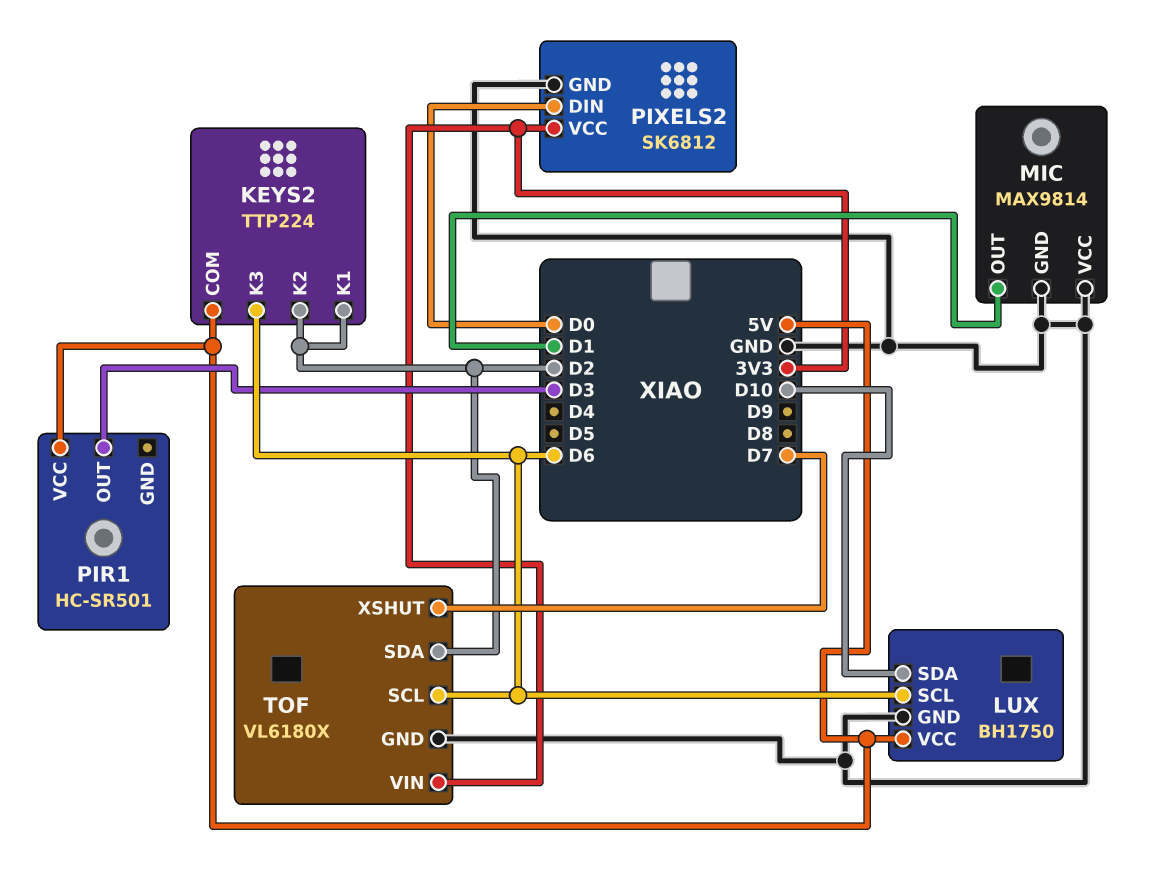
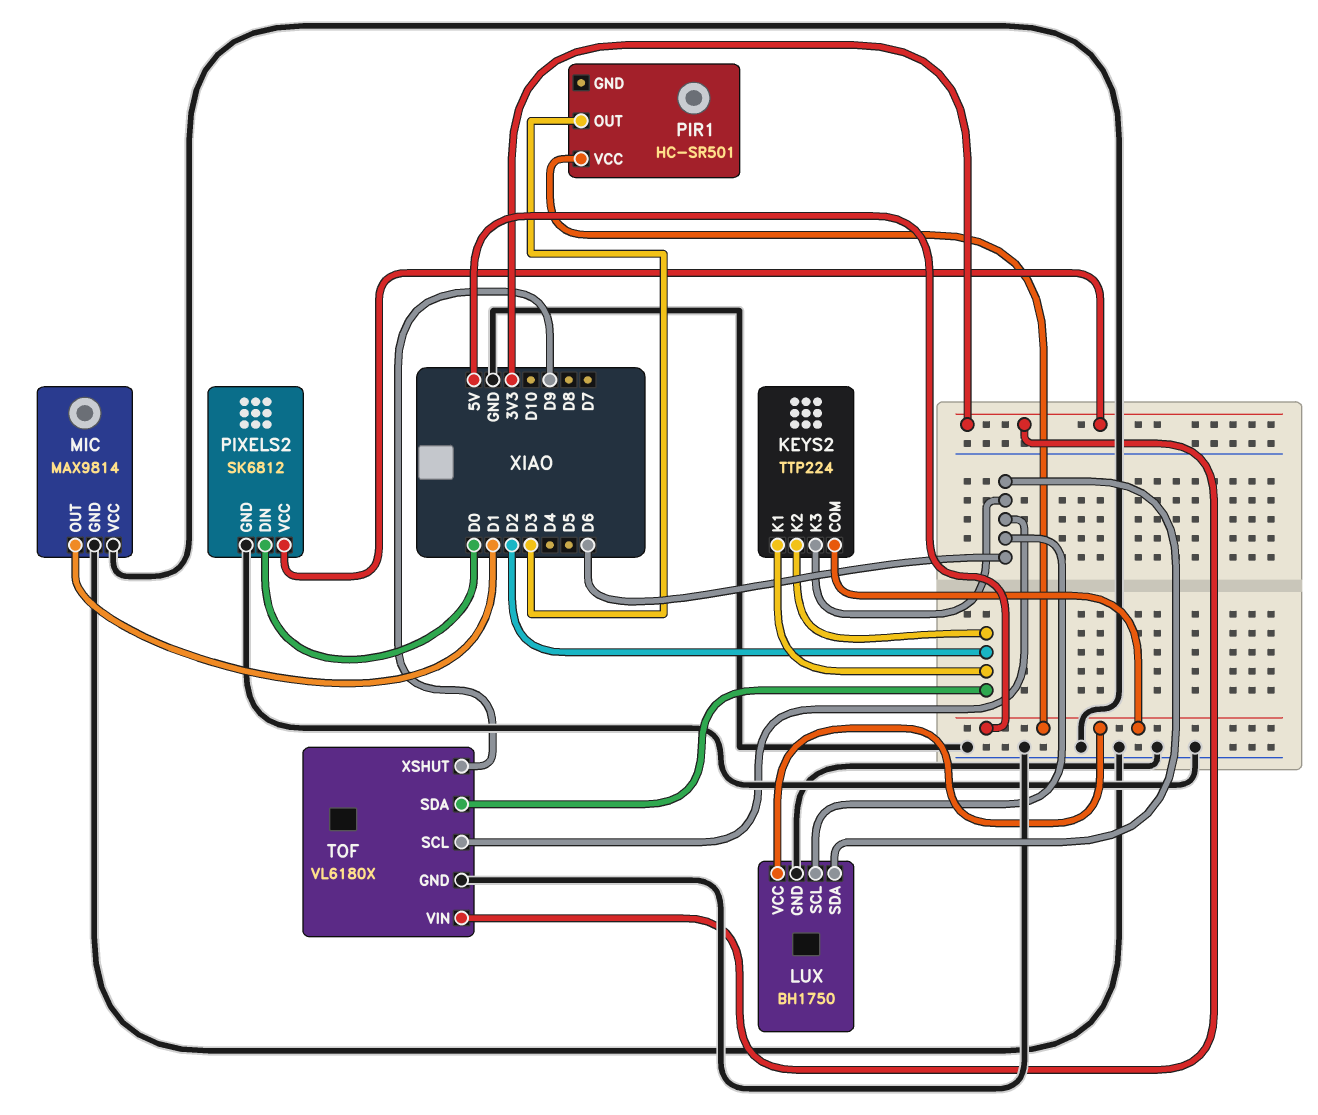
LUX pin SDA: D10 -> D6
TOF pin XSHUT: D7 -> D9

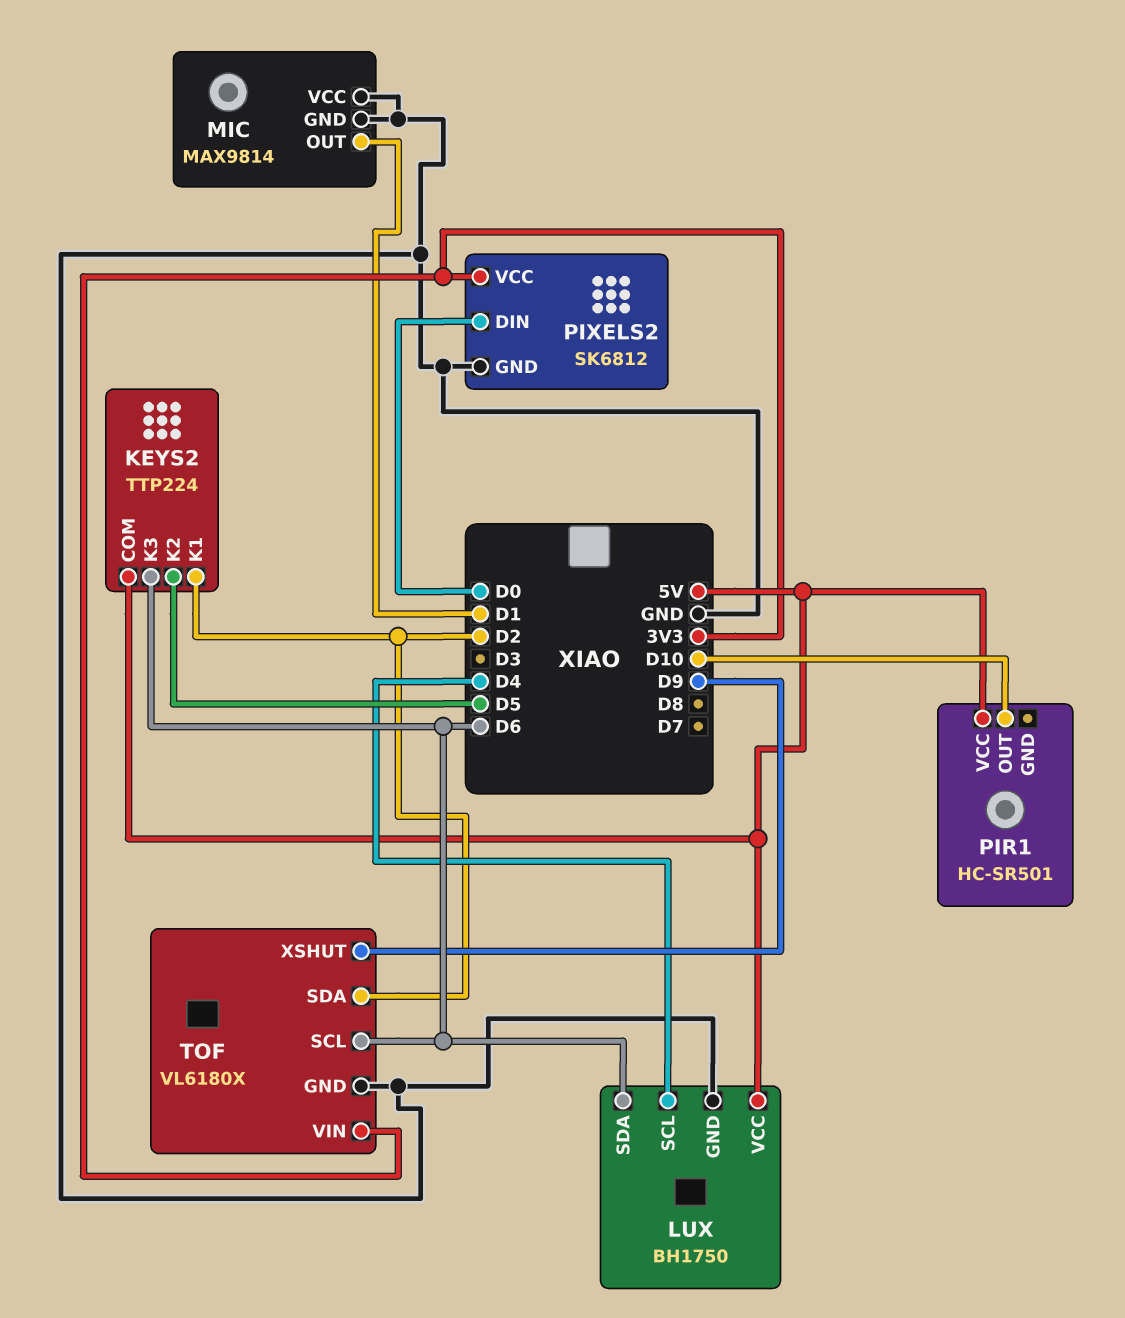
KEYS2 pin K2: D2 -> D5
LUX pin SCL: D6 -> D4
PIR1 pin OUT: D3 -> D10

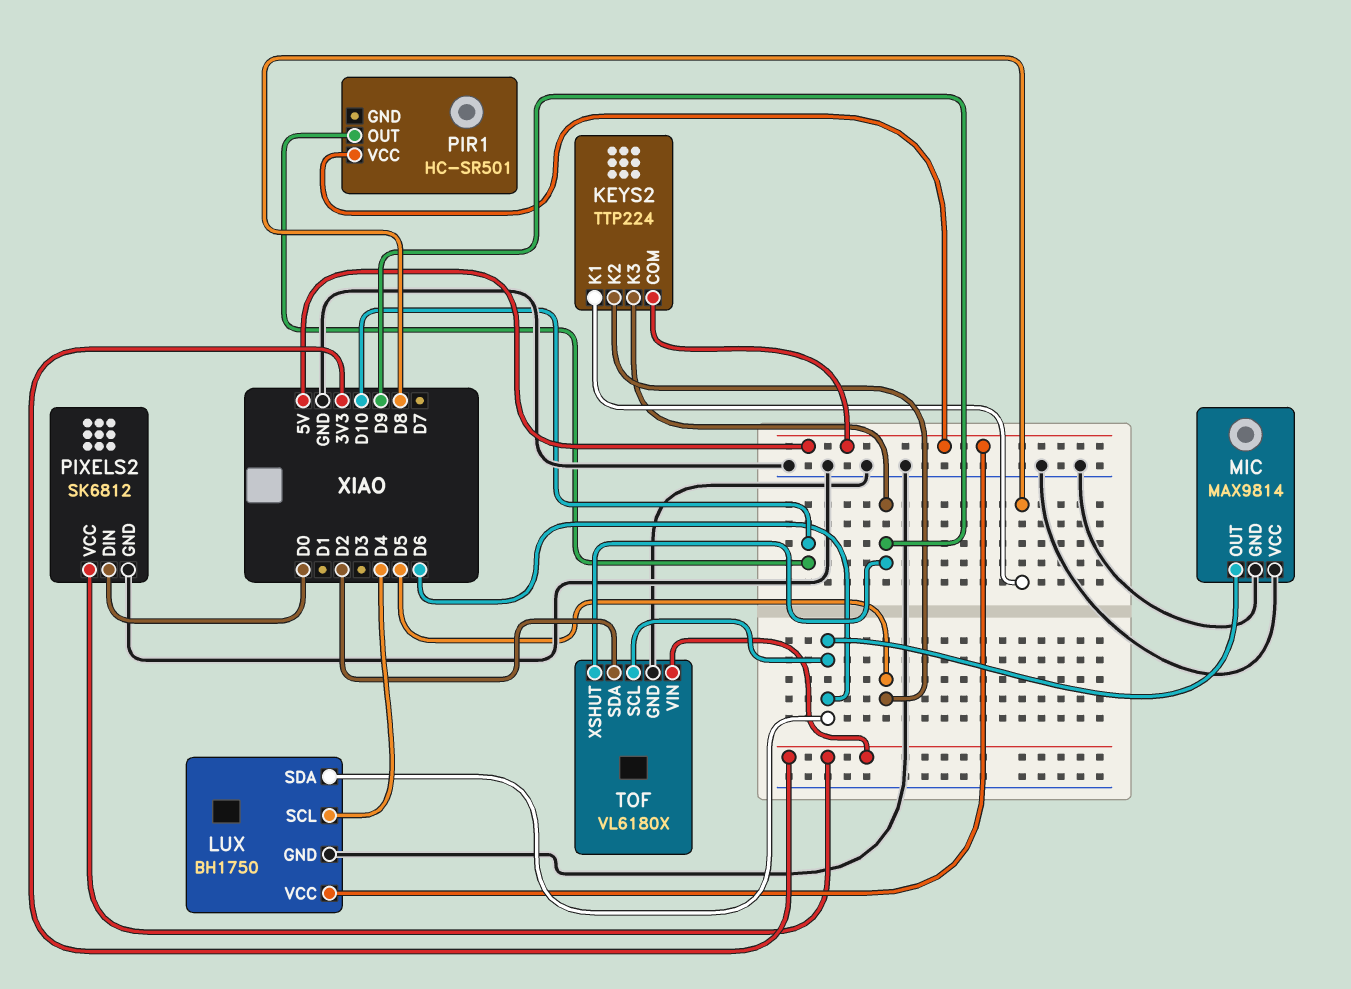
KEYS2 pin K1: D2 -> D8
KEYS2 pin K3: D6 -> D9
MIC pin OUT: D1 -> D6

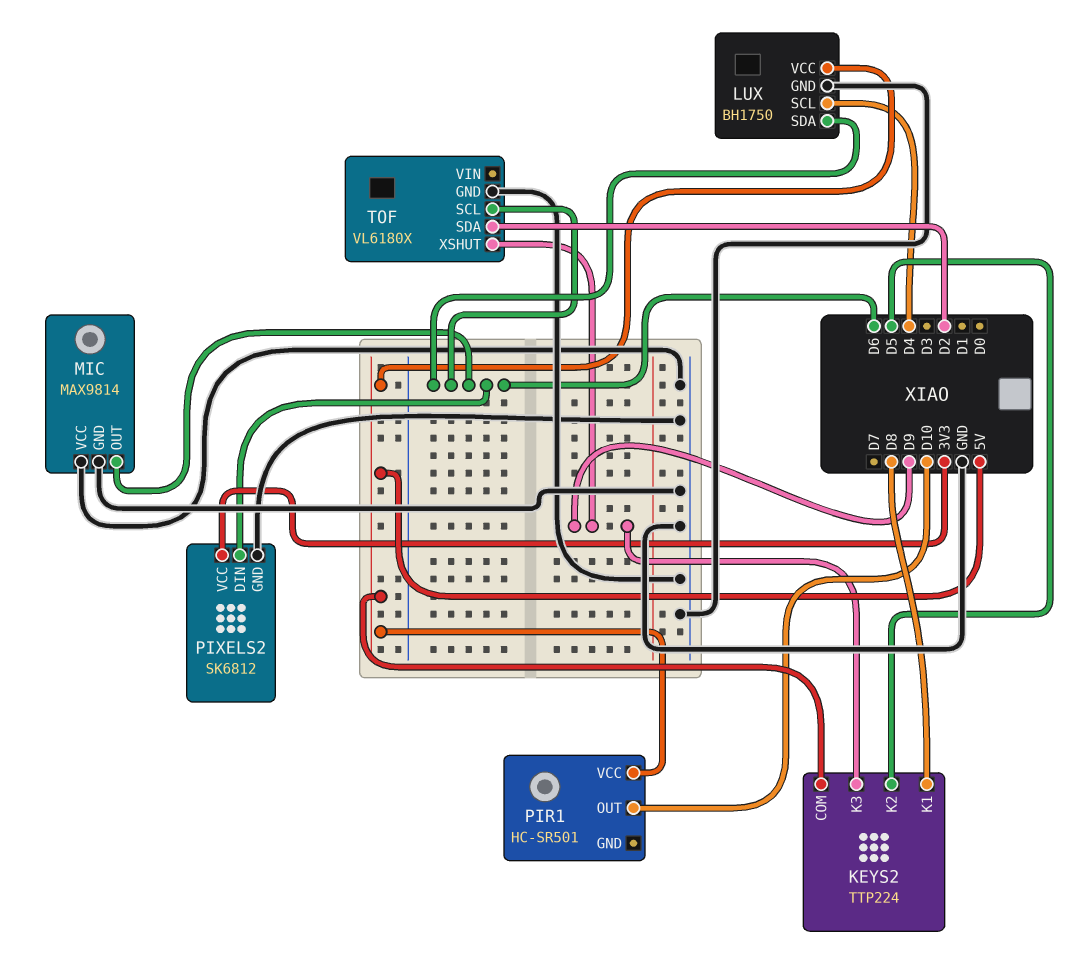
PIXELS2 pin DIN: D0 -> D6
TOF pin VIN: 3V3 -> none

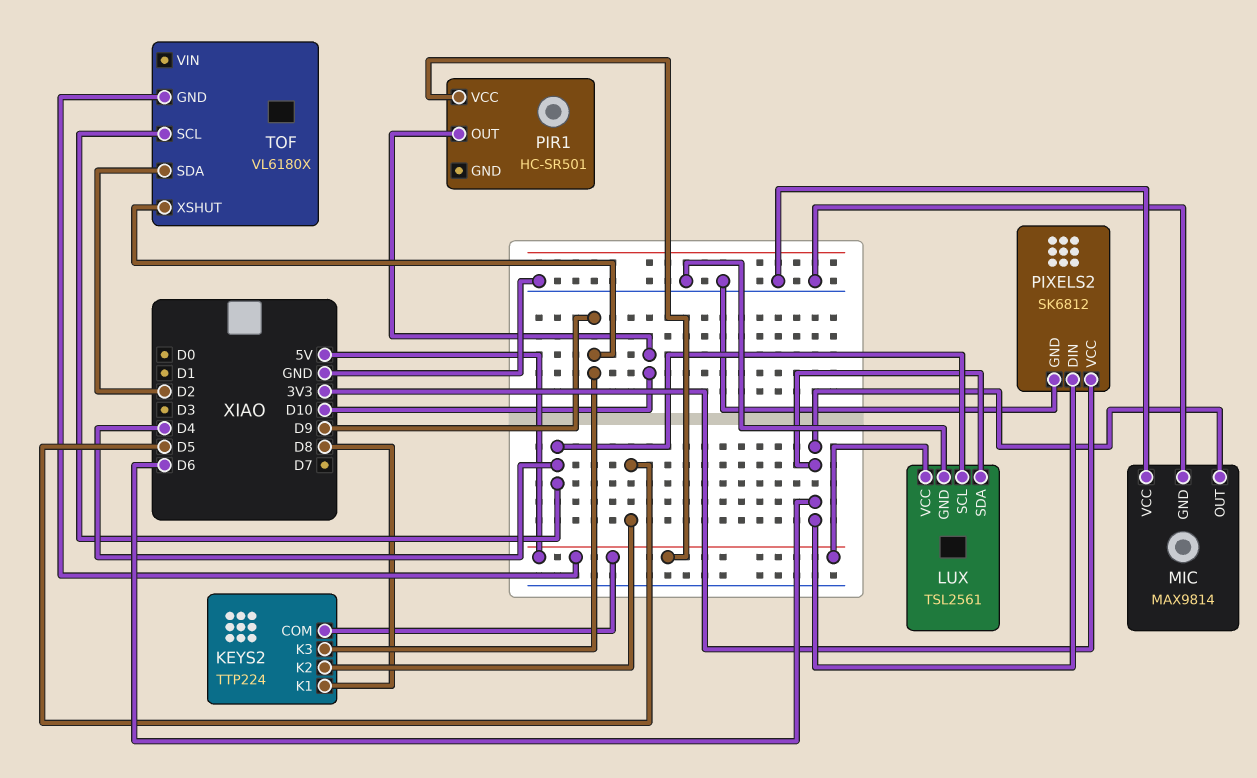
LUX: BH1750 -> TSL2561
TOF pin GND: GND -> 5V
TOF pin SCL: D6 -> D4

